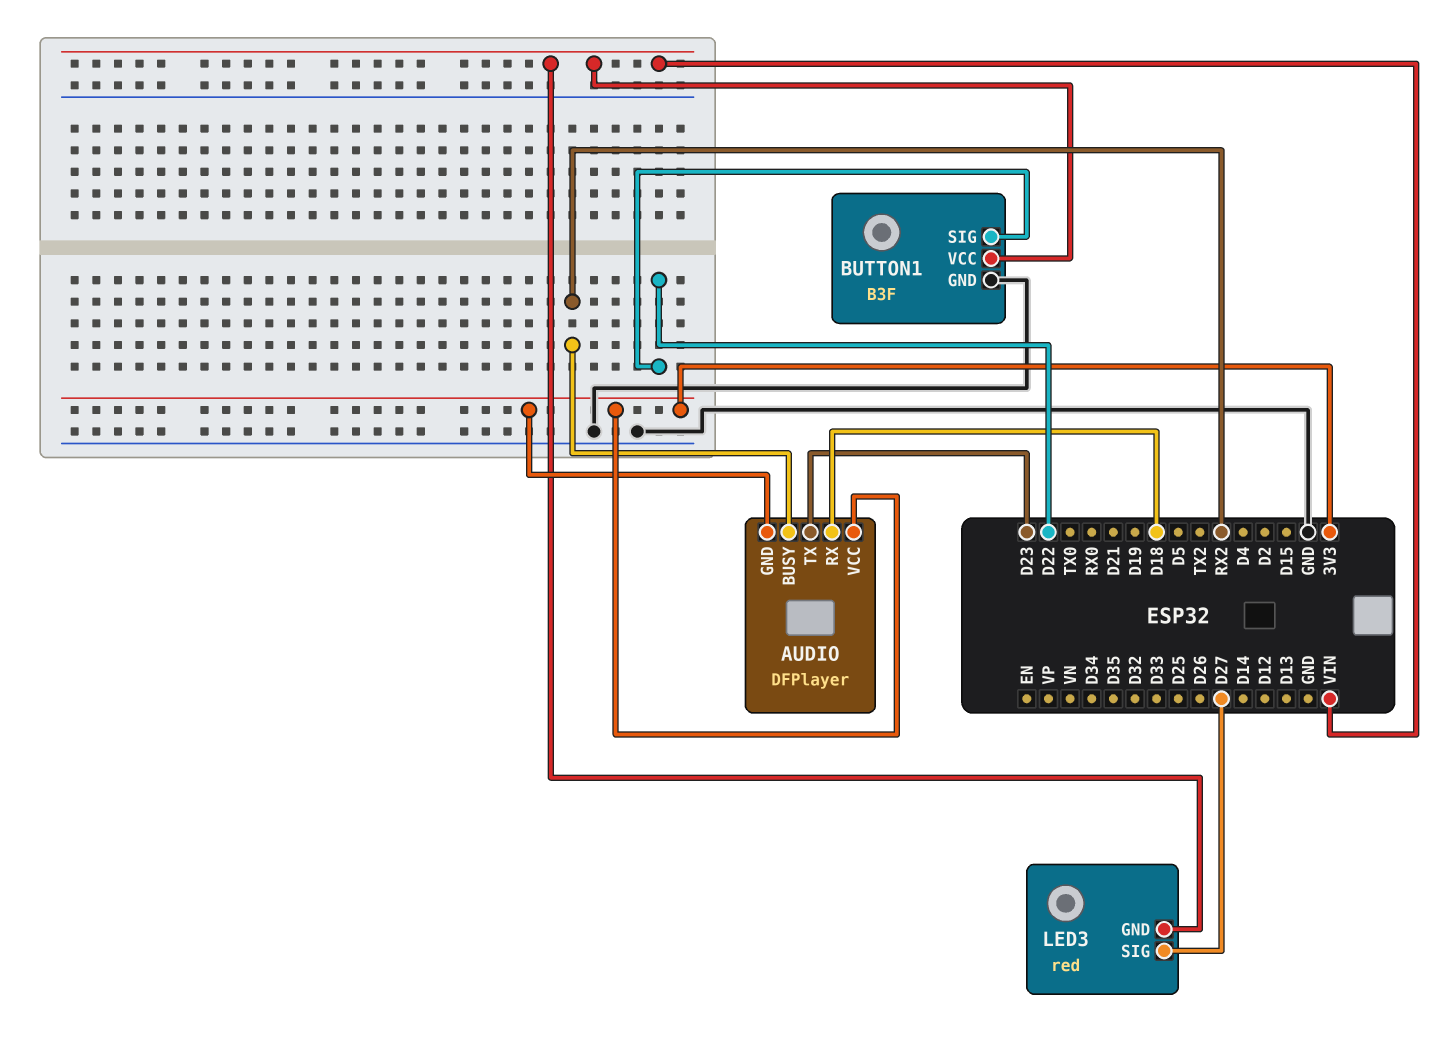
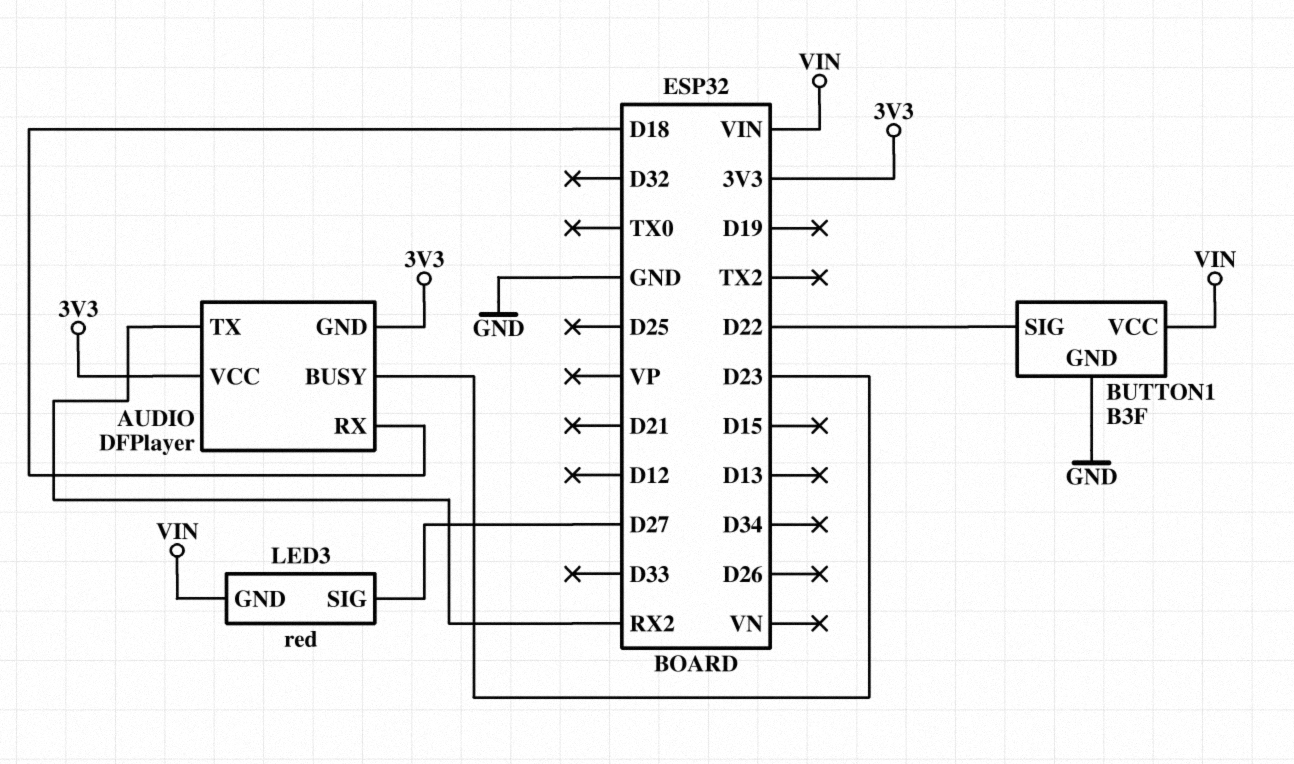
AUDIO pin BUSY: RX2 -> D23
AUDIO pin TX: D23 -> RX2

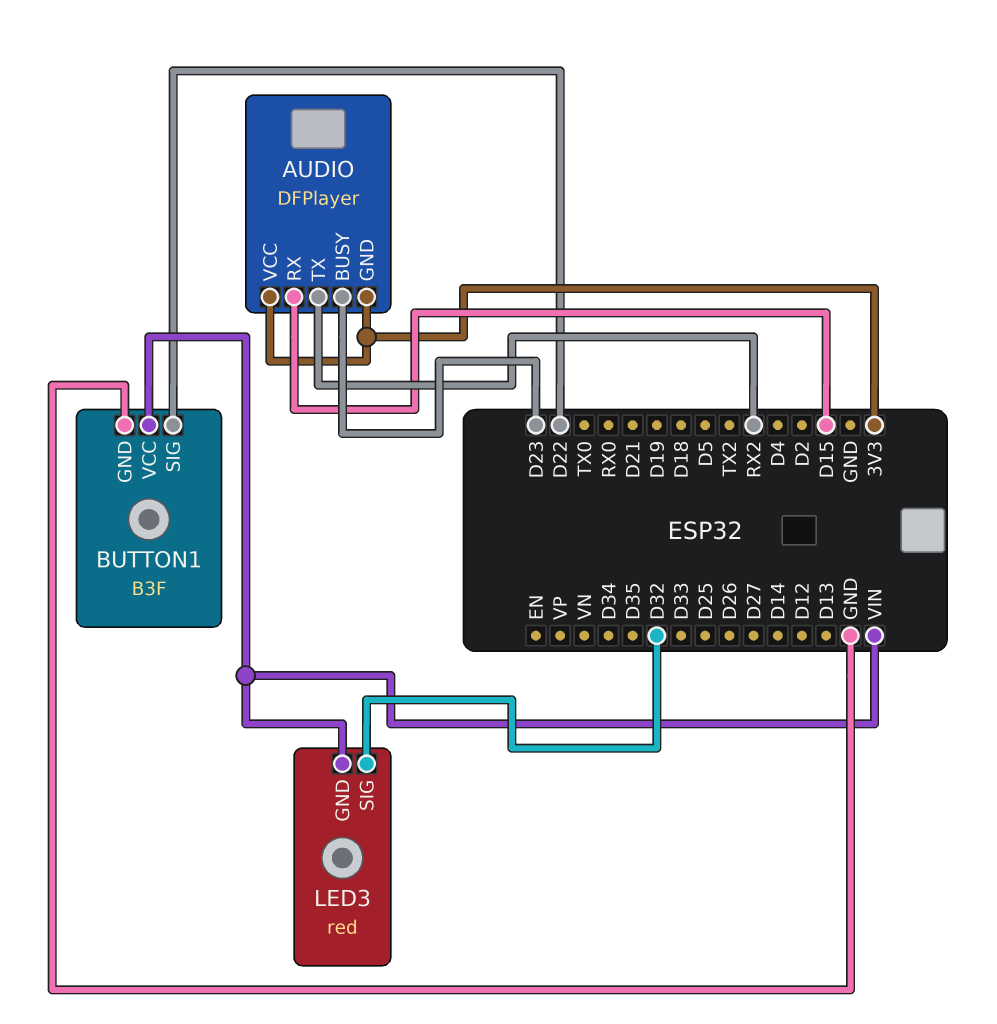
AUDIO pin RX: D18 -> D15
LED3 pin SIG: D27 -> D32

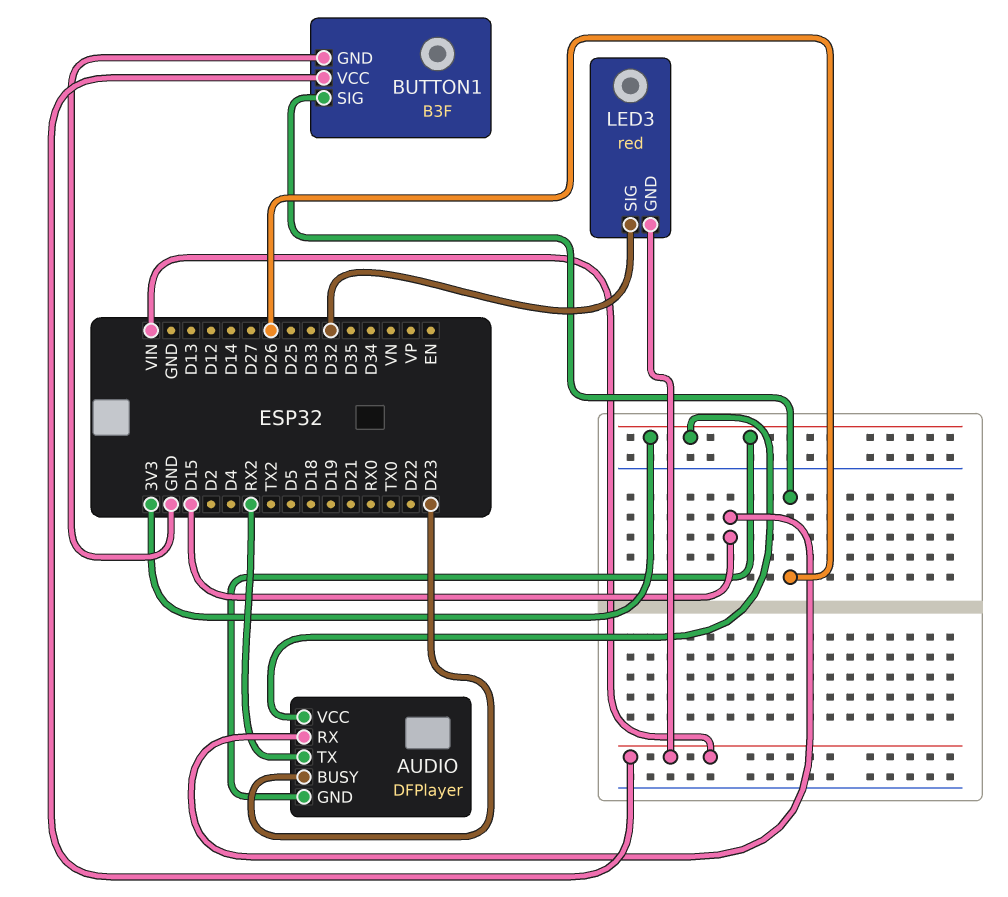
BUTTON1 pin SIG: D22 -> D26

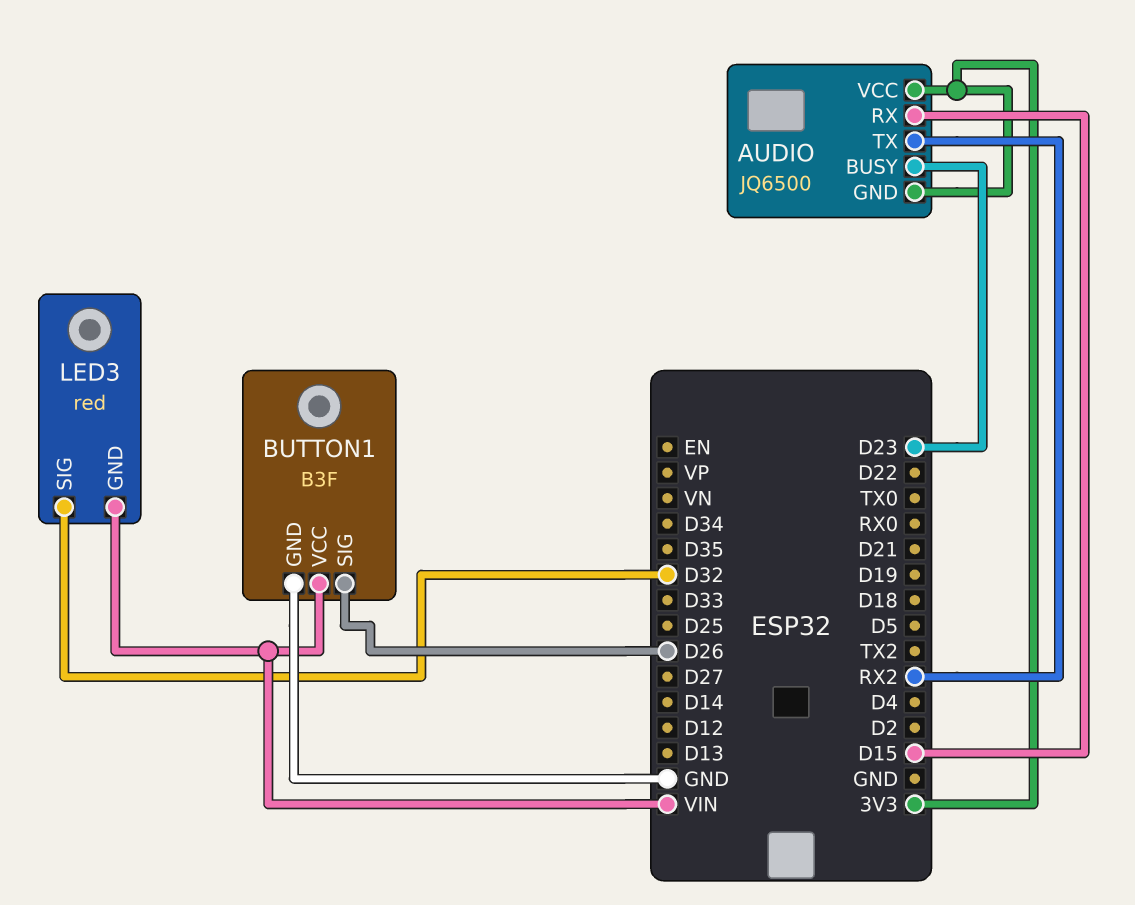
AUDIO: DFPlayer -> JQ6500

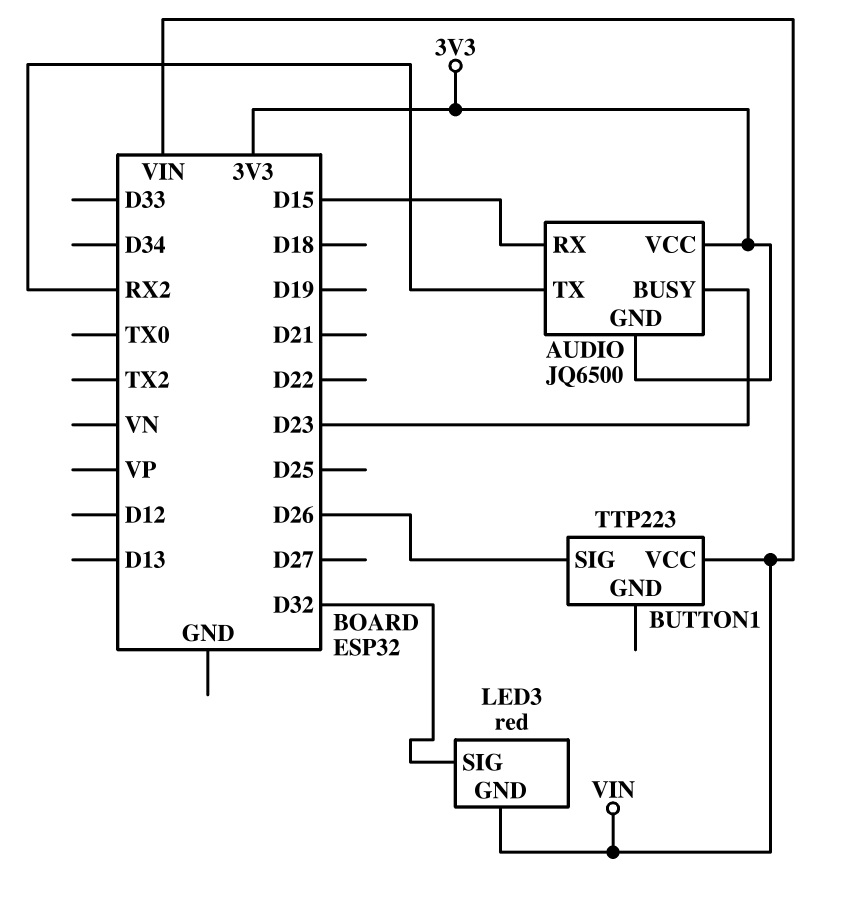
BUTTON1: B3F -> TTP223
BUTTON1 pin GND: GND -> none

